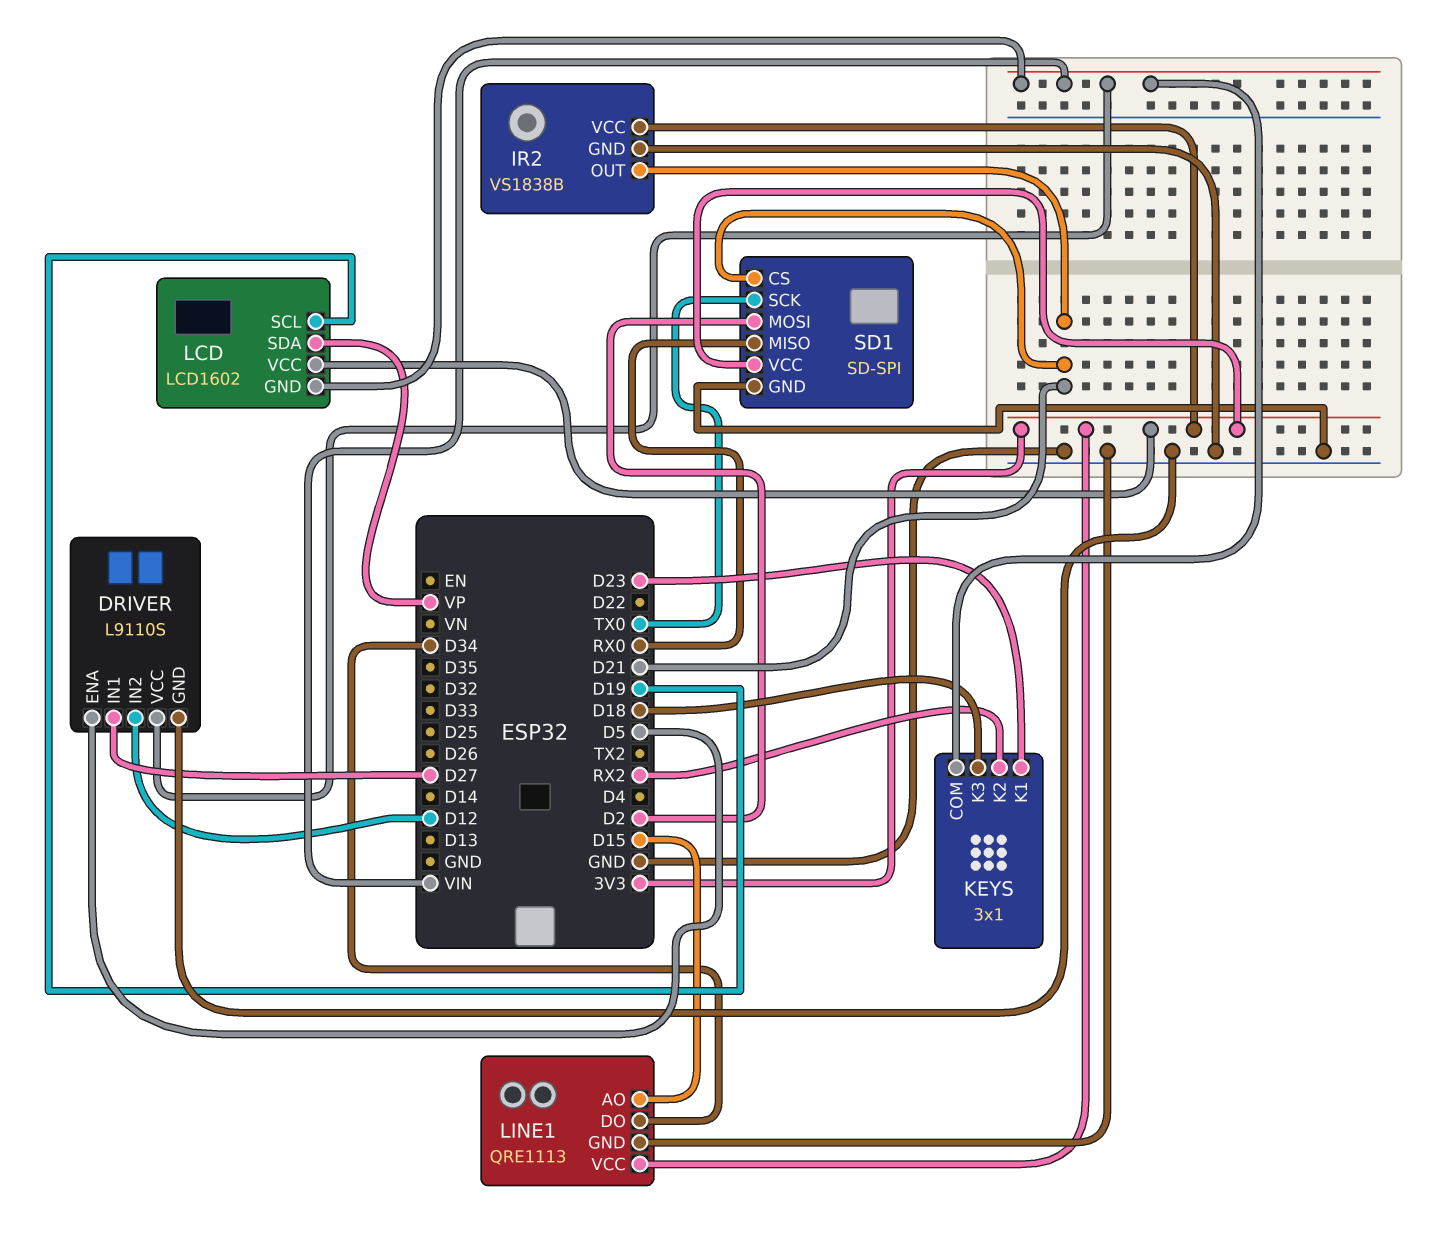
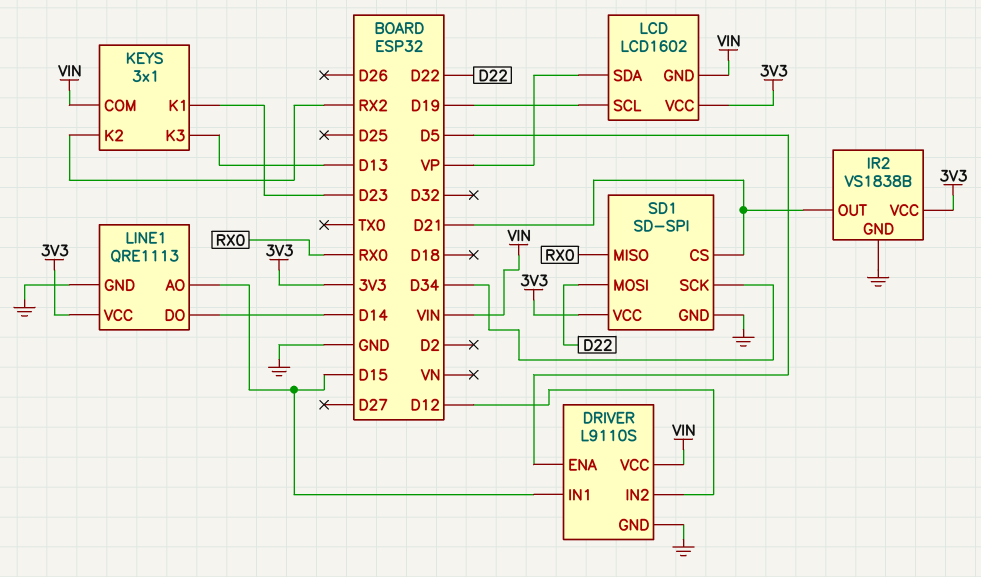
DRIVER pin IN1: D27 -> D15
KEYS pin K3: D18 -> D13
LINE1 pin DO: D34 -> D14
SD1 pin MOSI: D2 -> D22
SD1 pin SCK: TX0 -> D34

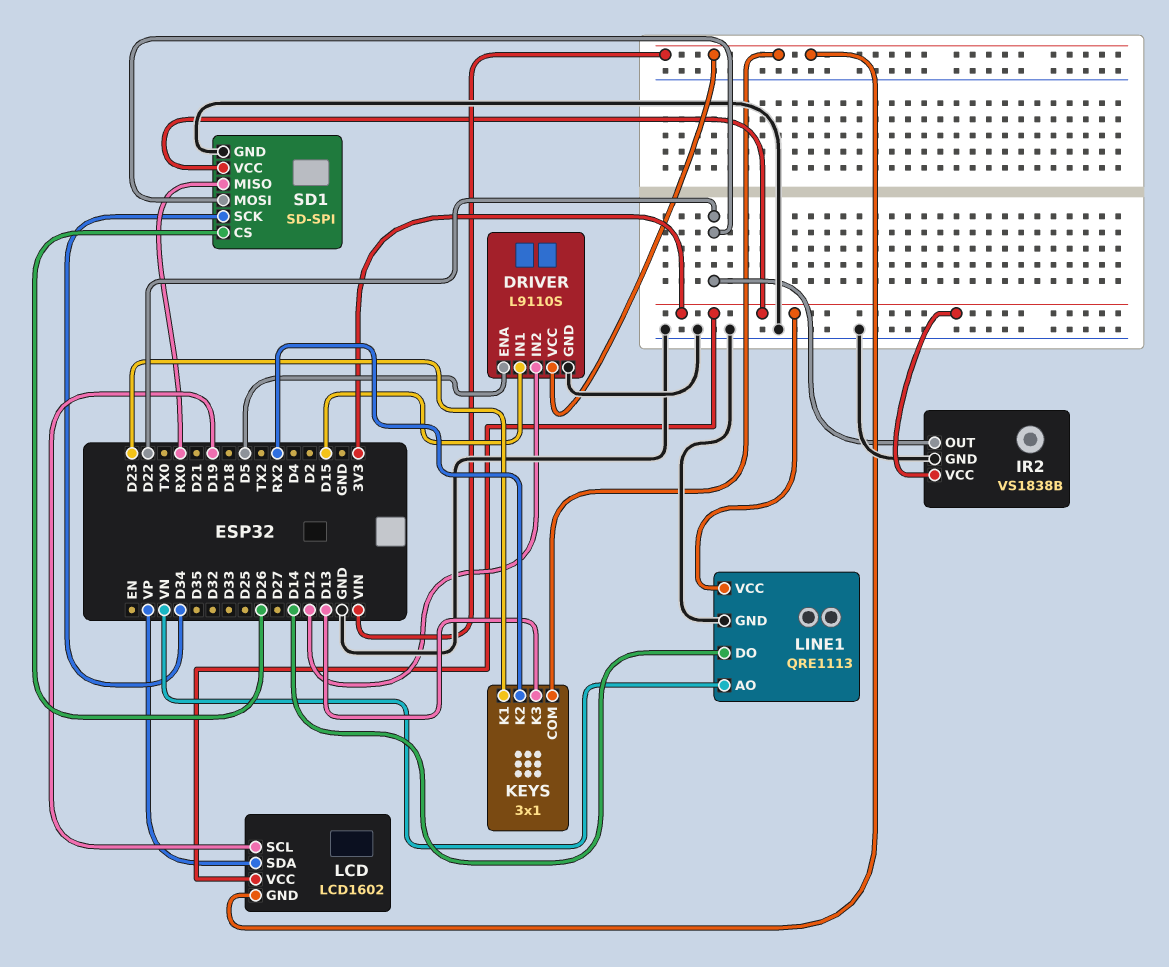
IR2 pin OUT: D21 -> D22
LINE1 pin AO: D15 -> VN
SD1 pin CS: D21 -> D26

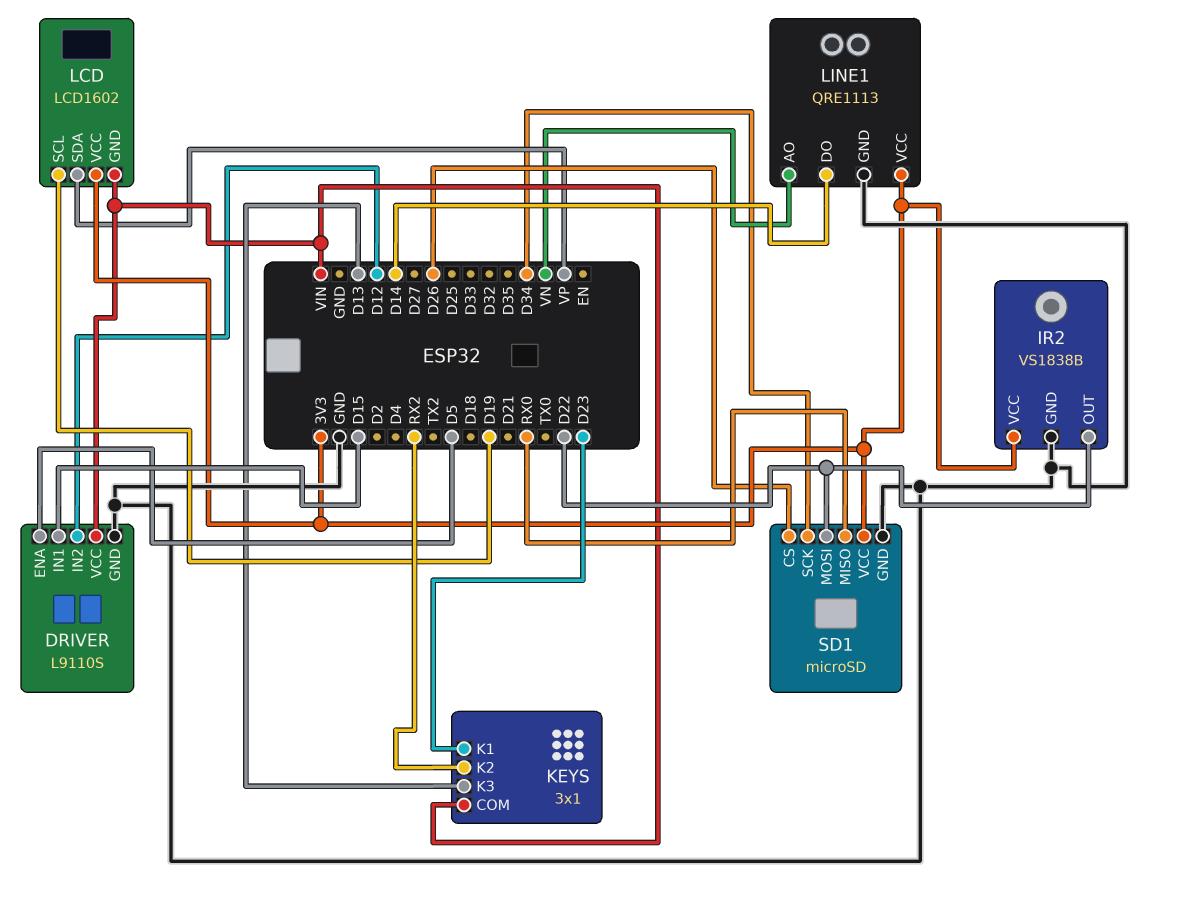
SD1: SD-SPI -> microSD

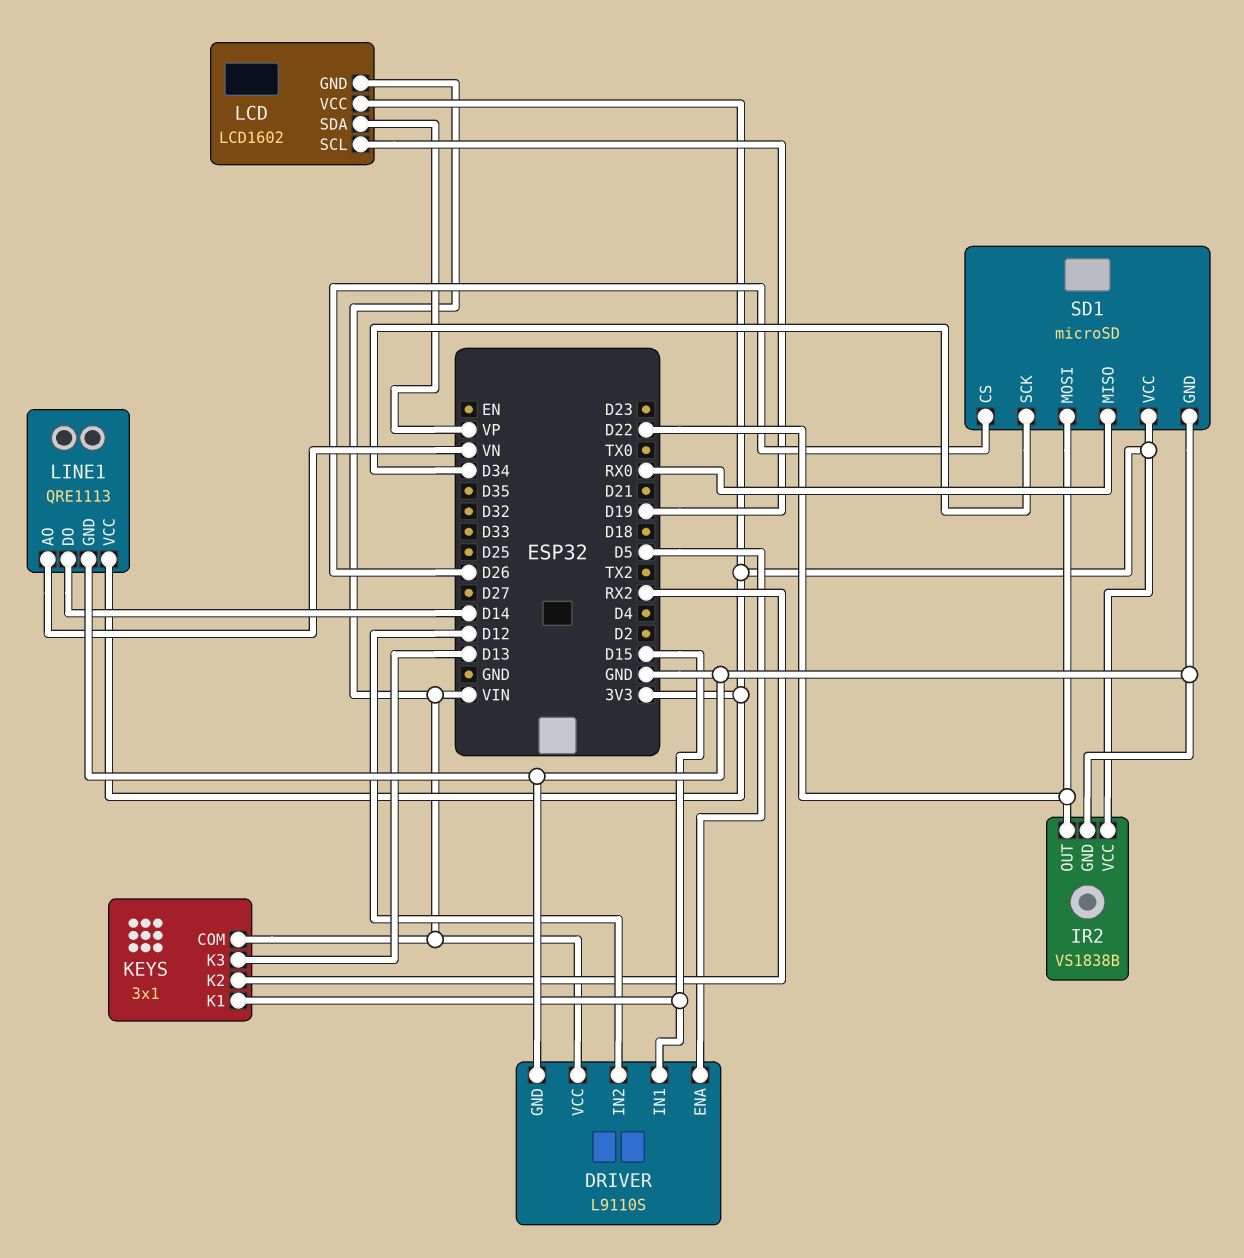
KEYS pin K1: D23 -> D15

